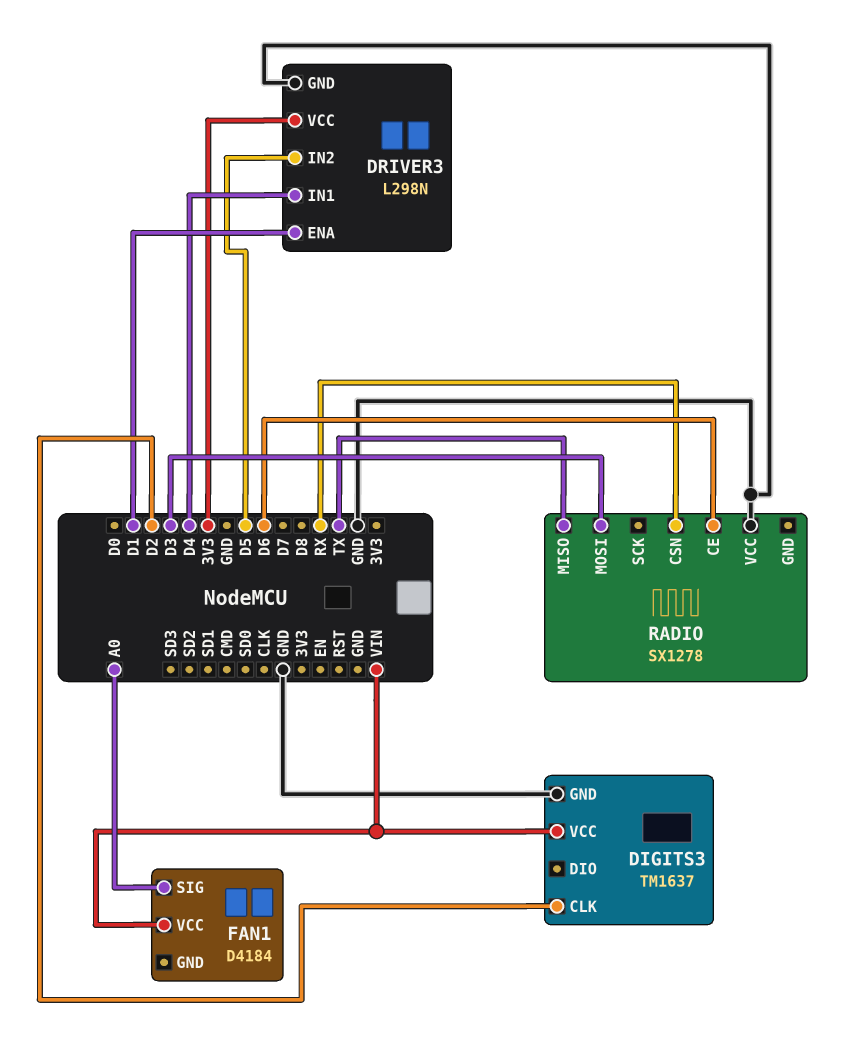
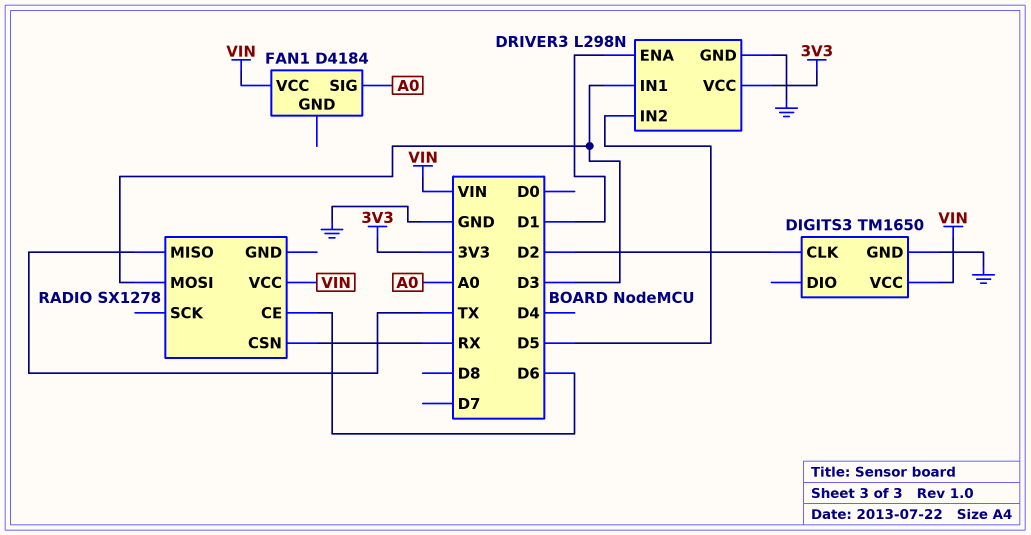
DIGITS3: TM1637 -> TM1650
DRIVER3 pin IN1: D4 -> D3
RADIO pin VCC: GND -> VIN

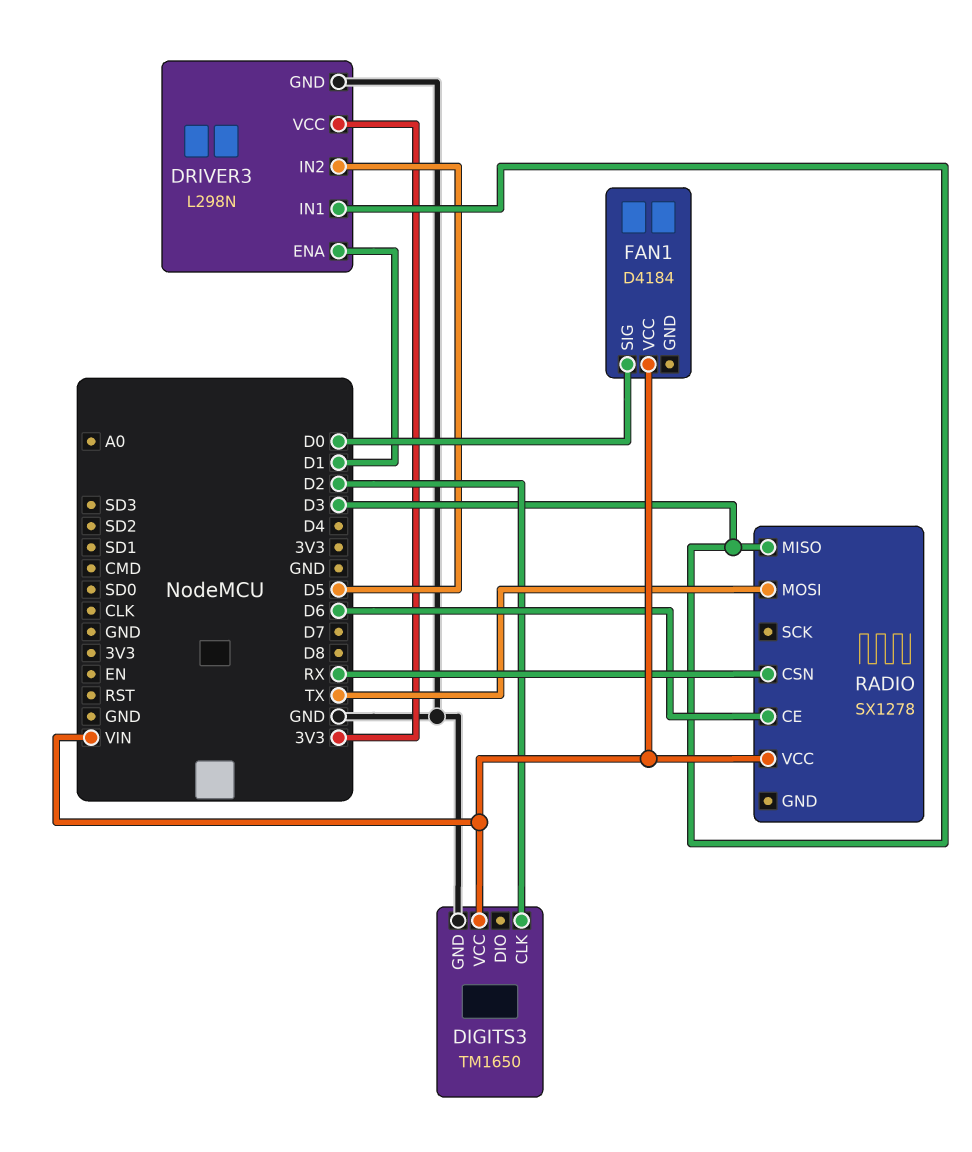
FAN1 pin SIG: A0 -> D0
RADIO pin MISO: TX -> D3
RADIO pin MOSI: D3 -> TX

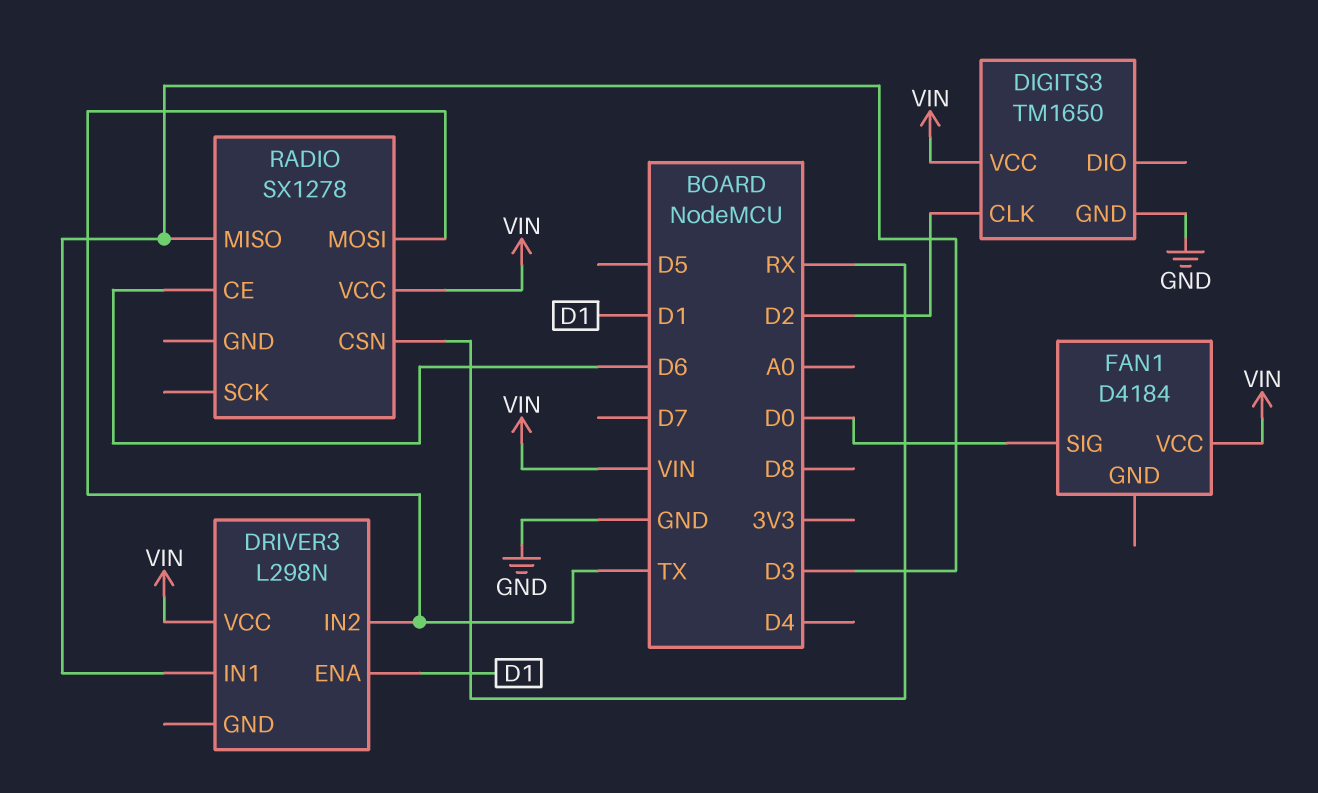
DRIVER3 pin GND: GND -> none
DRIVER3 pin IN2: D5 -> TX
DRIVER3 pin VCC: 3V3 -> VIN

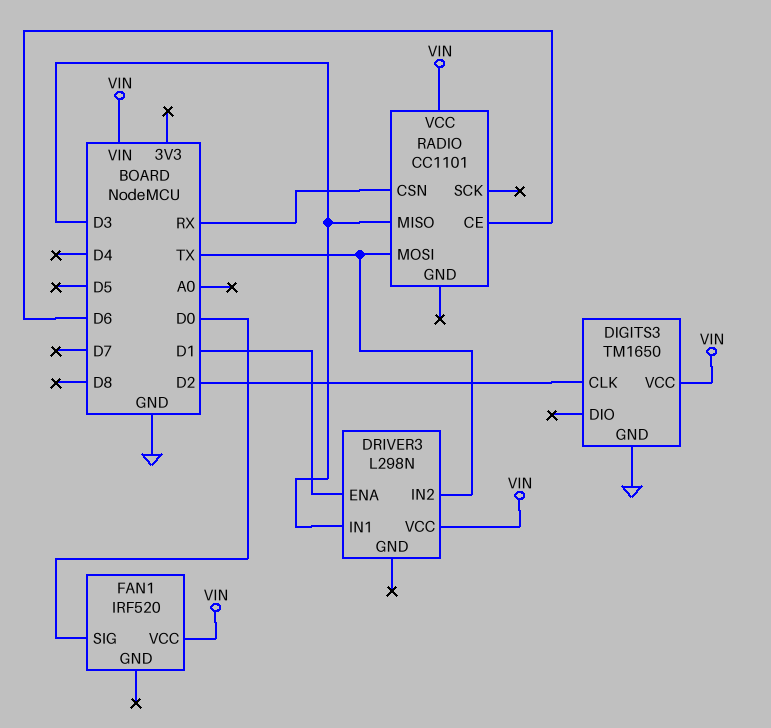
FAN1: D4184 -> IRF520
RADIO: SX1278 -> CC1101

